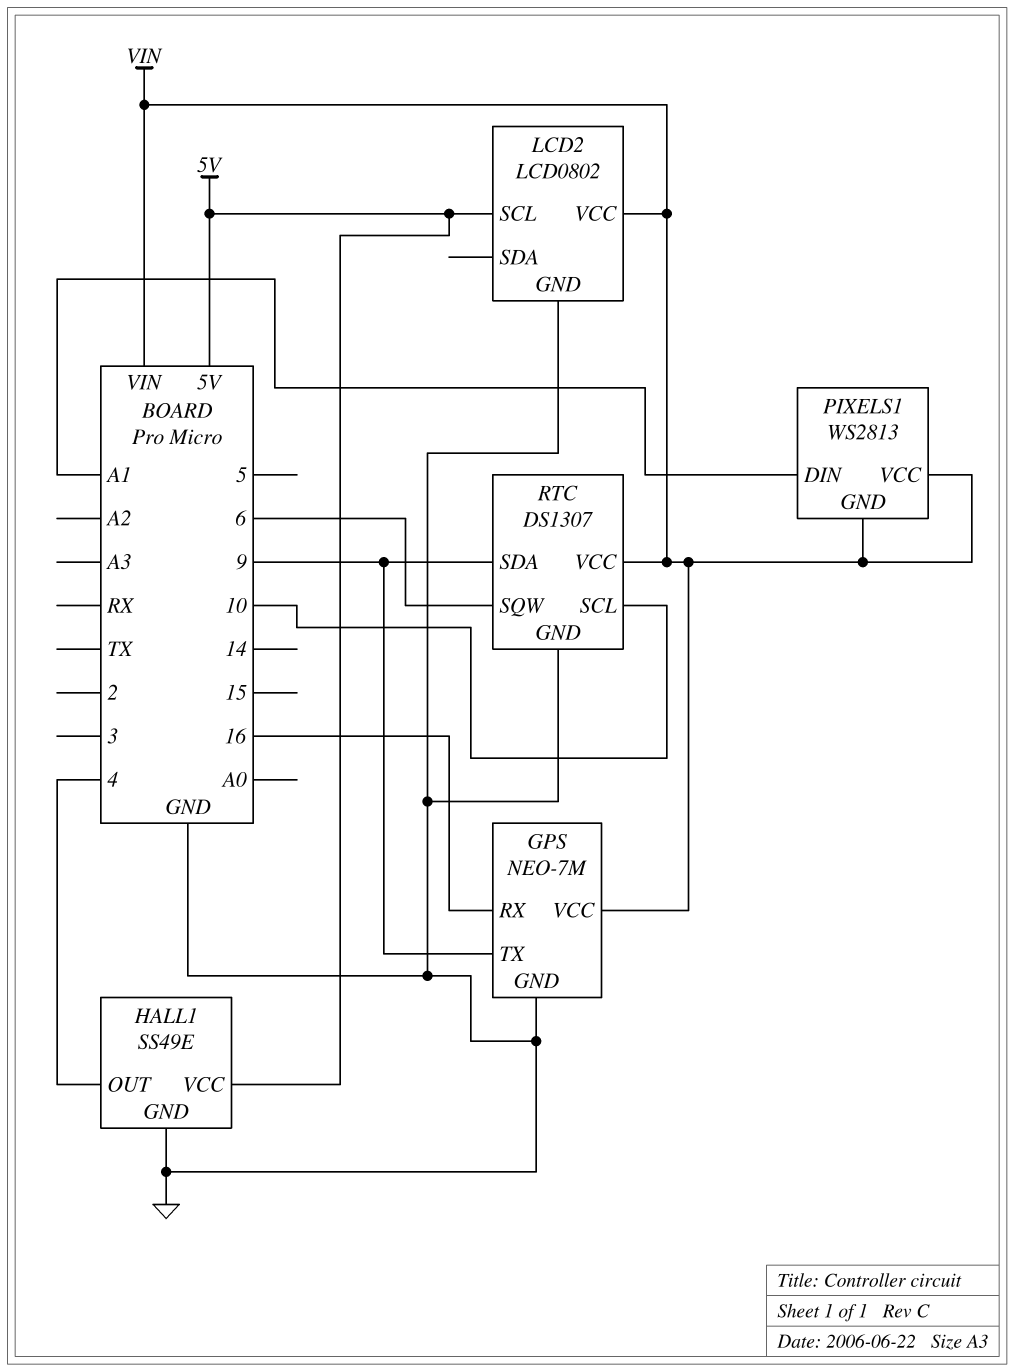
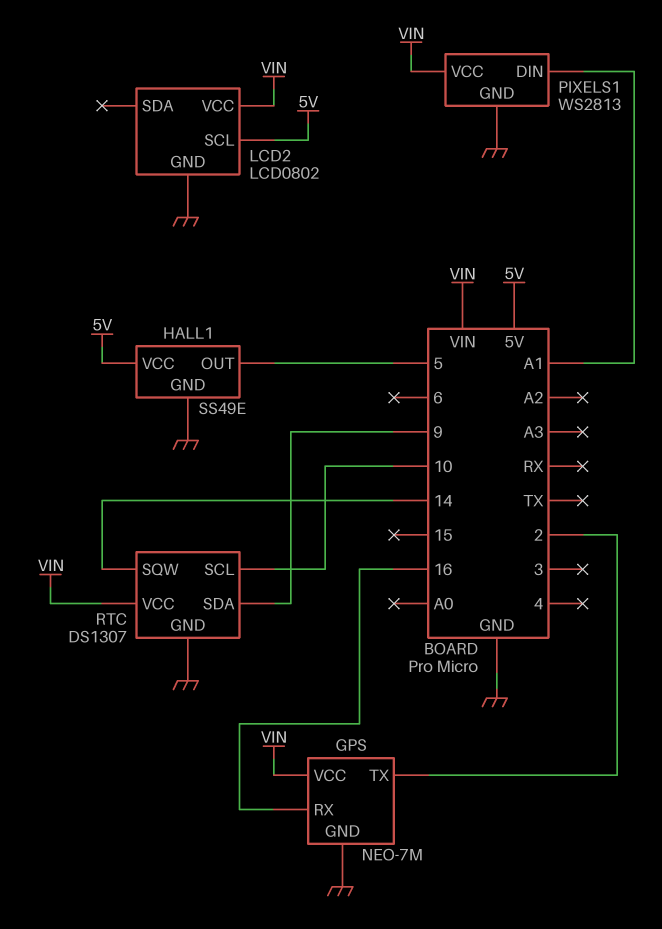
GPS pin TX: 9 -> 2
HALL1 pin OUT: 4 -> 5
PIXELS1 pin GND: VIN -> GND
RTC pin SQW: 6 -> 14

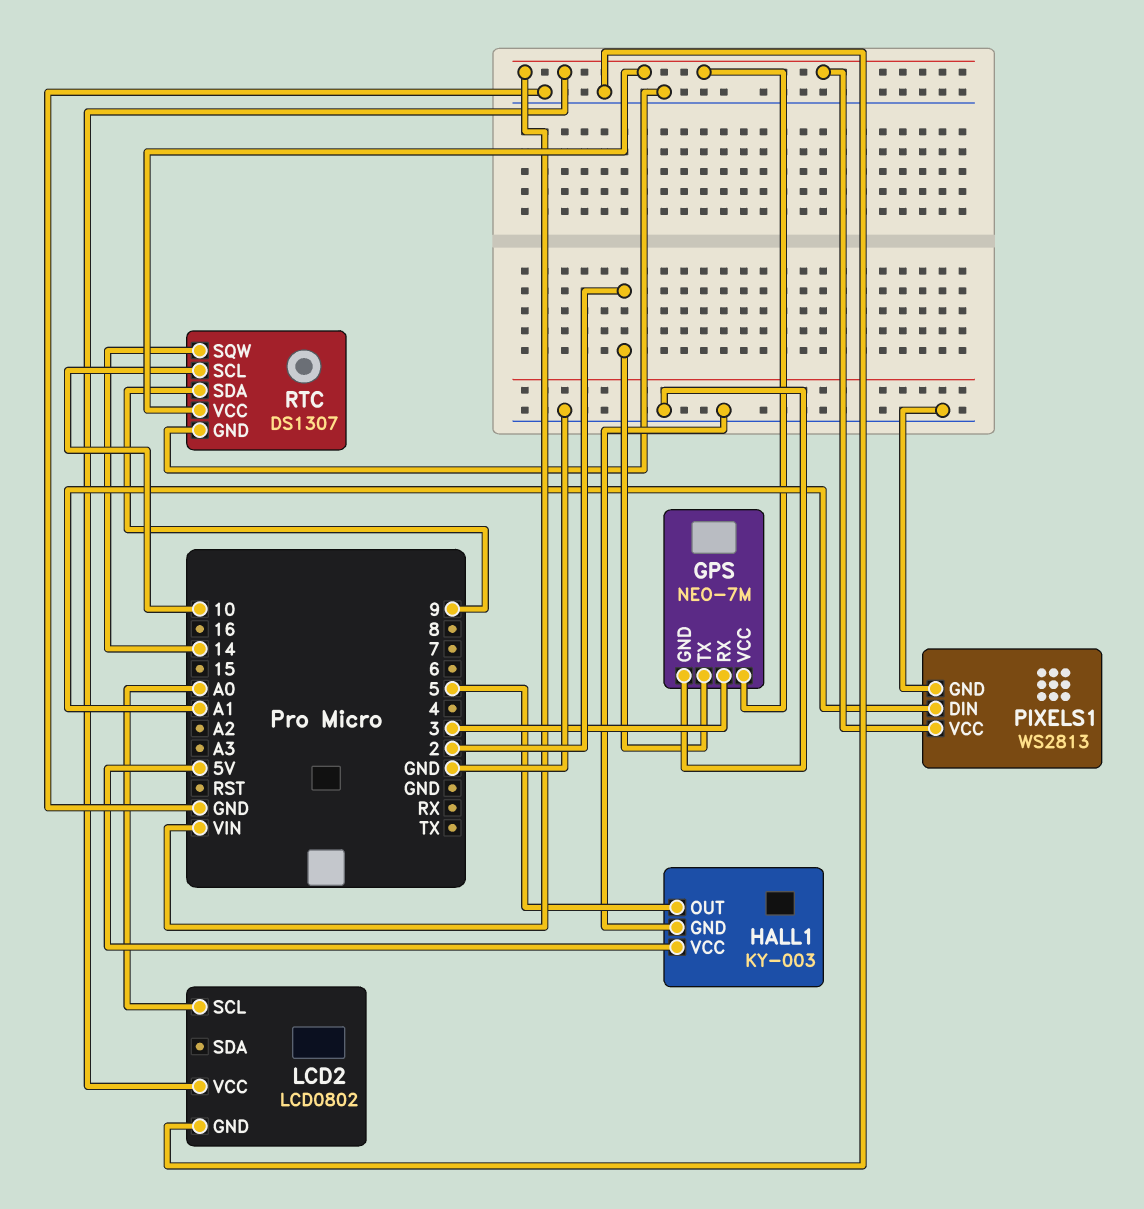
GPS pin RX: 16 -> 3
HALL1: SS49E -> KY-003
LCD2 pin SCL: 5V -> A0

